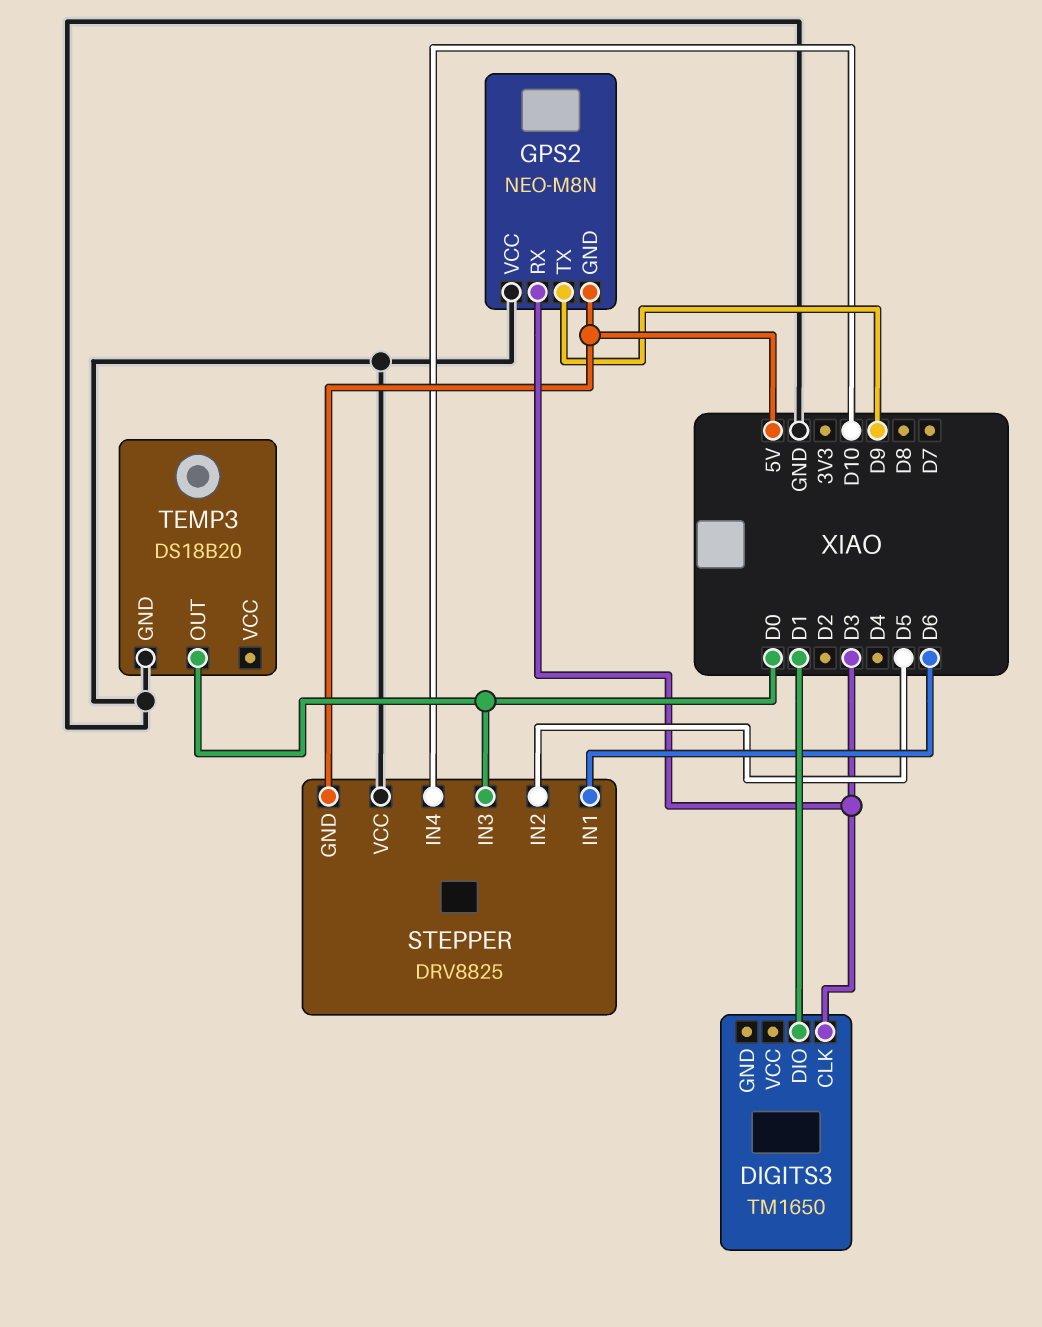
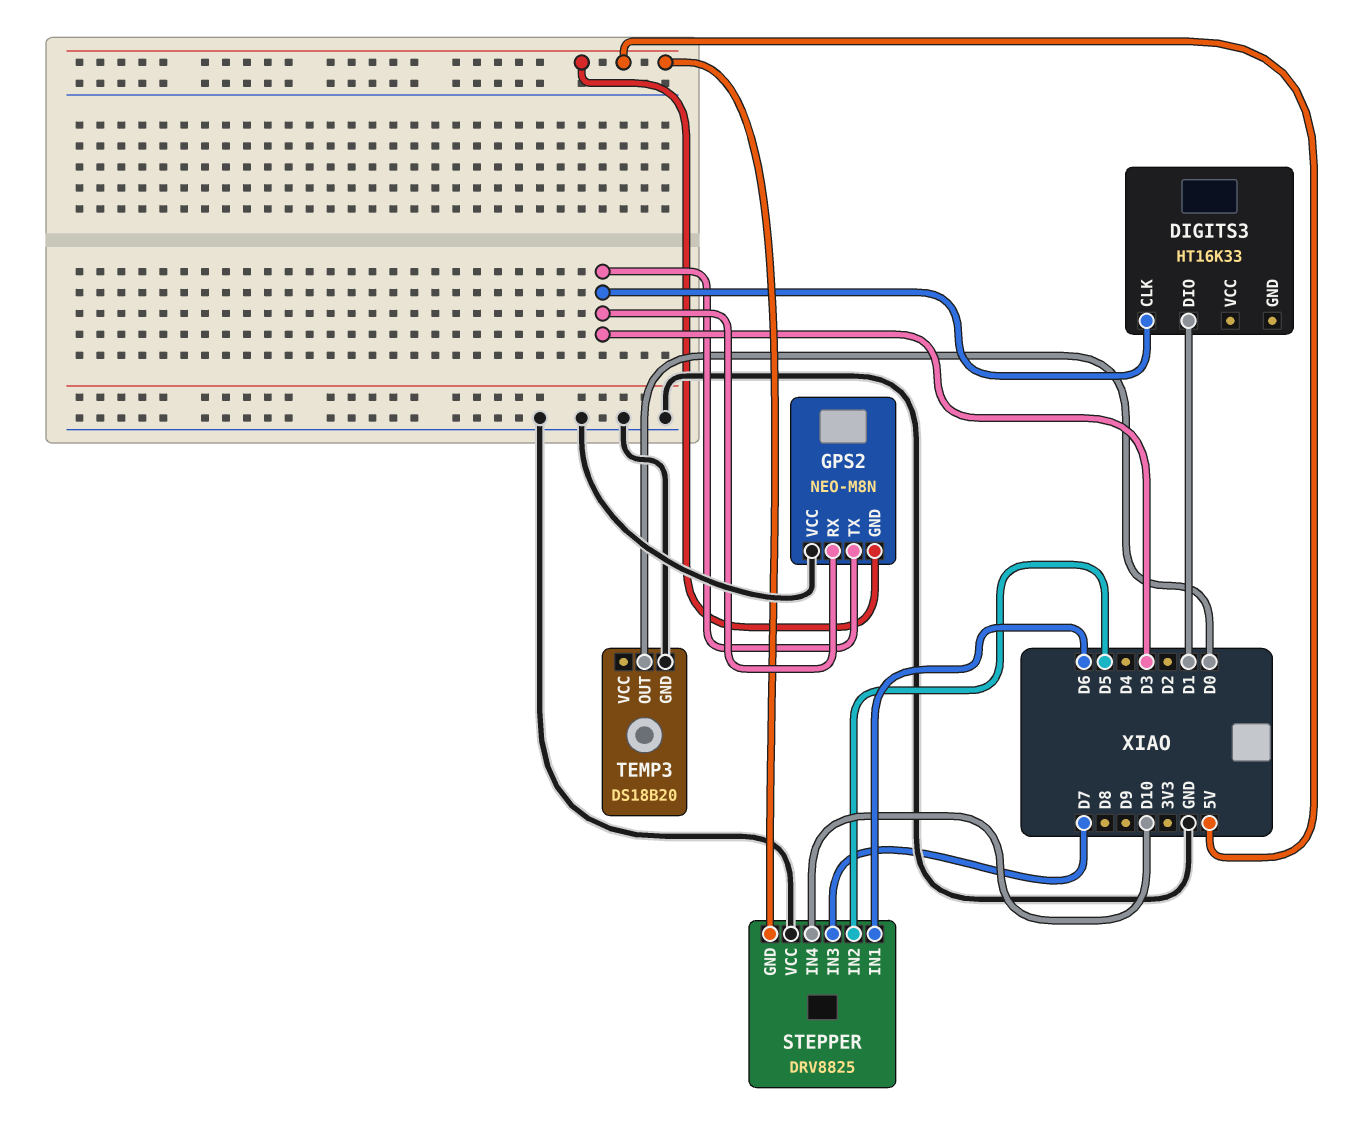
DIGITS3: TM1650 -> HT16K33
GPS2 pin TX: D9 -> D3
STEPPER pin IN3: D0 -> D7

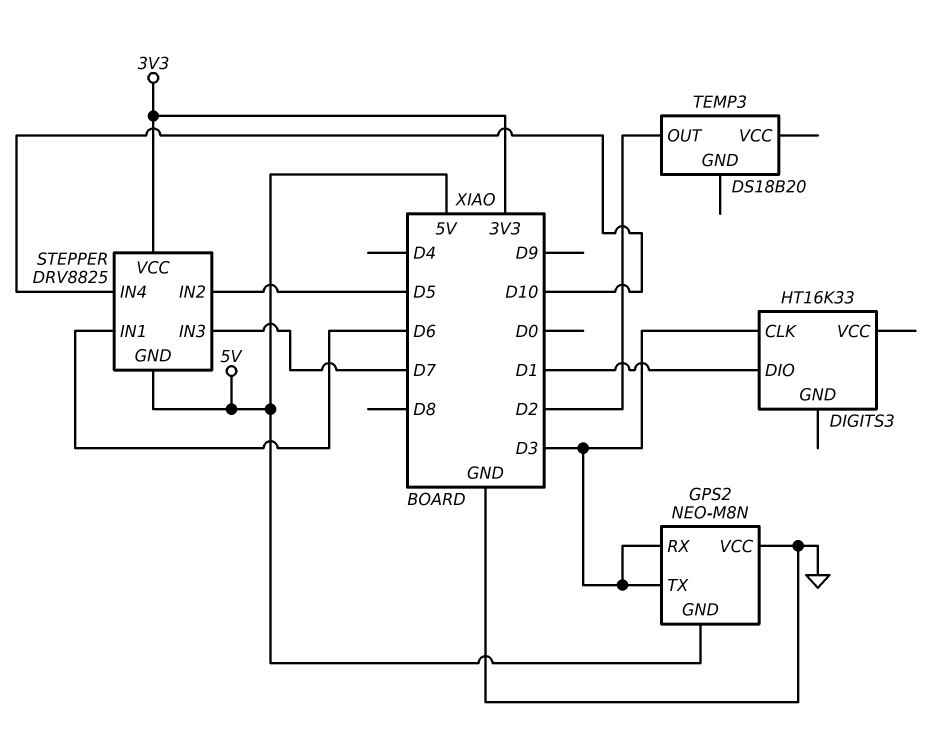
STEPPER pin VCC: GND -> 3V3
TEMP3 pin GND: GND -> none
TEMP3 pin OUT: D0 -> D2

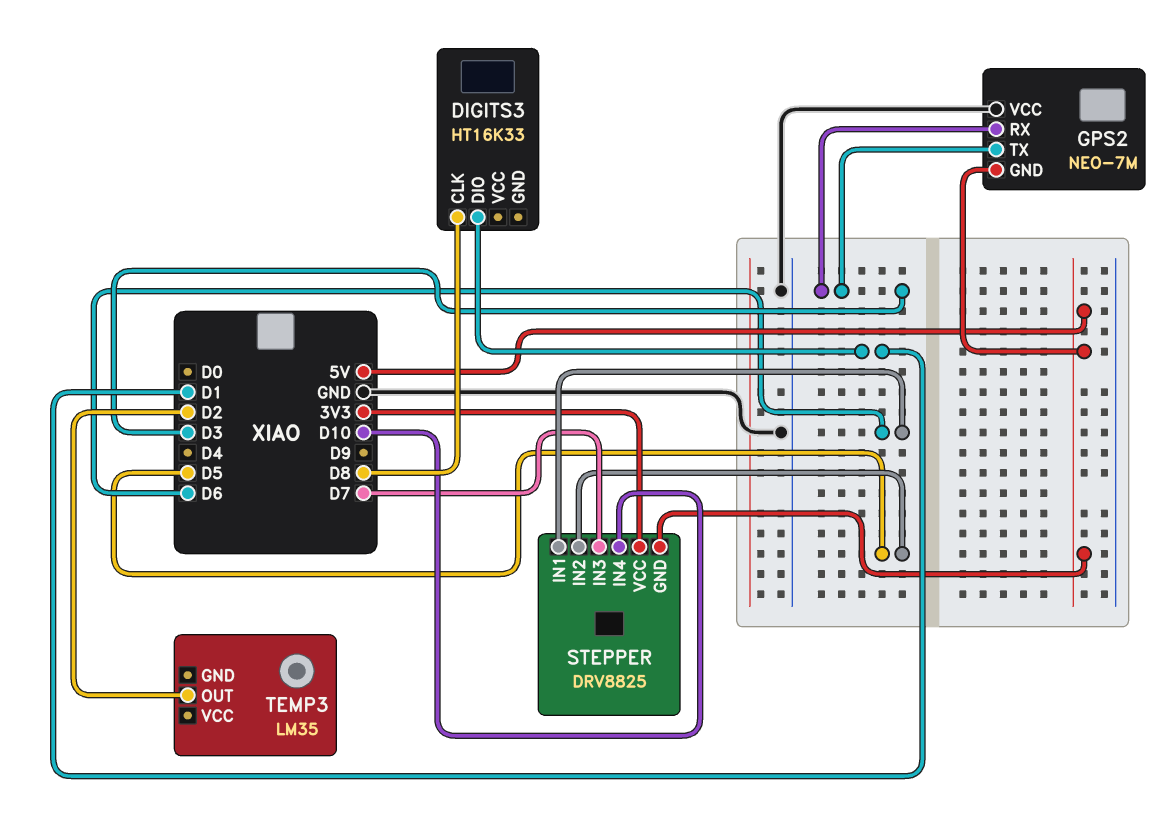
DIGITS3 pin CLK: D3 -> D8
GPS2: NEO-M8N -> NEO-7M
TEMP3: DS18B20 -> LM35

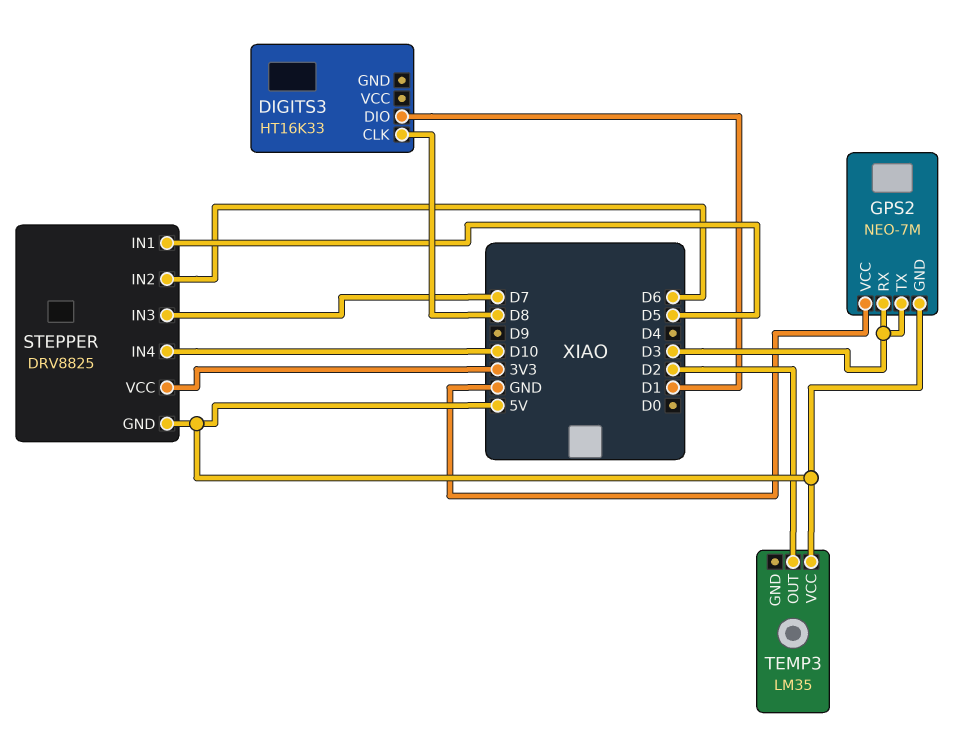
STEPPER pin IN1: D6 -> D5
STEPPER pin IN2: D5 -> D6
TEMP3 pin VCC: none -> 5V

